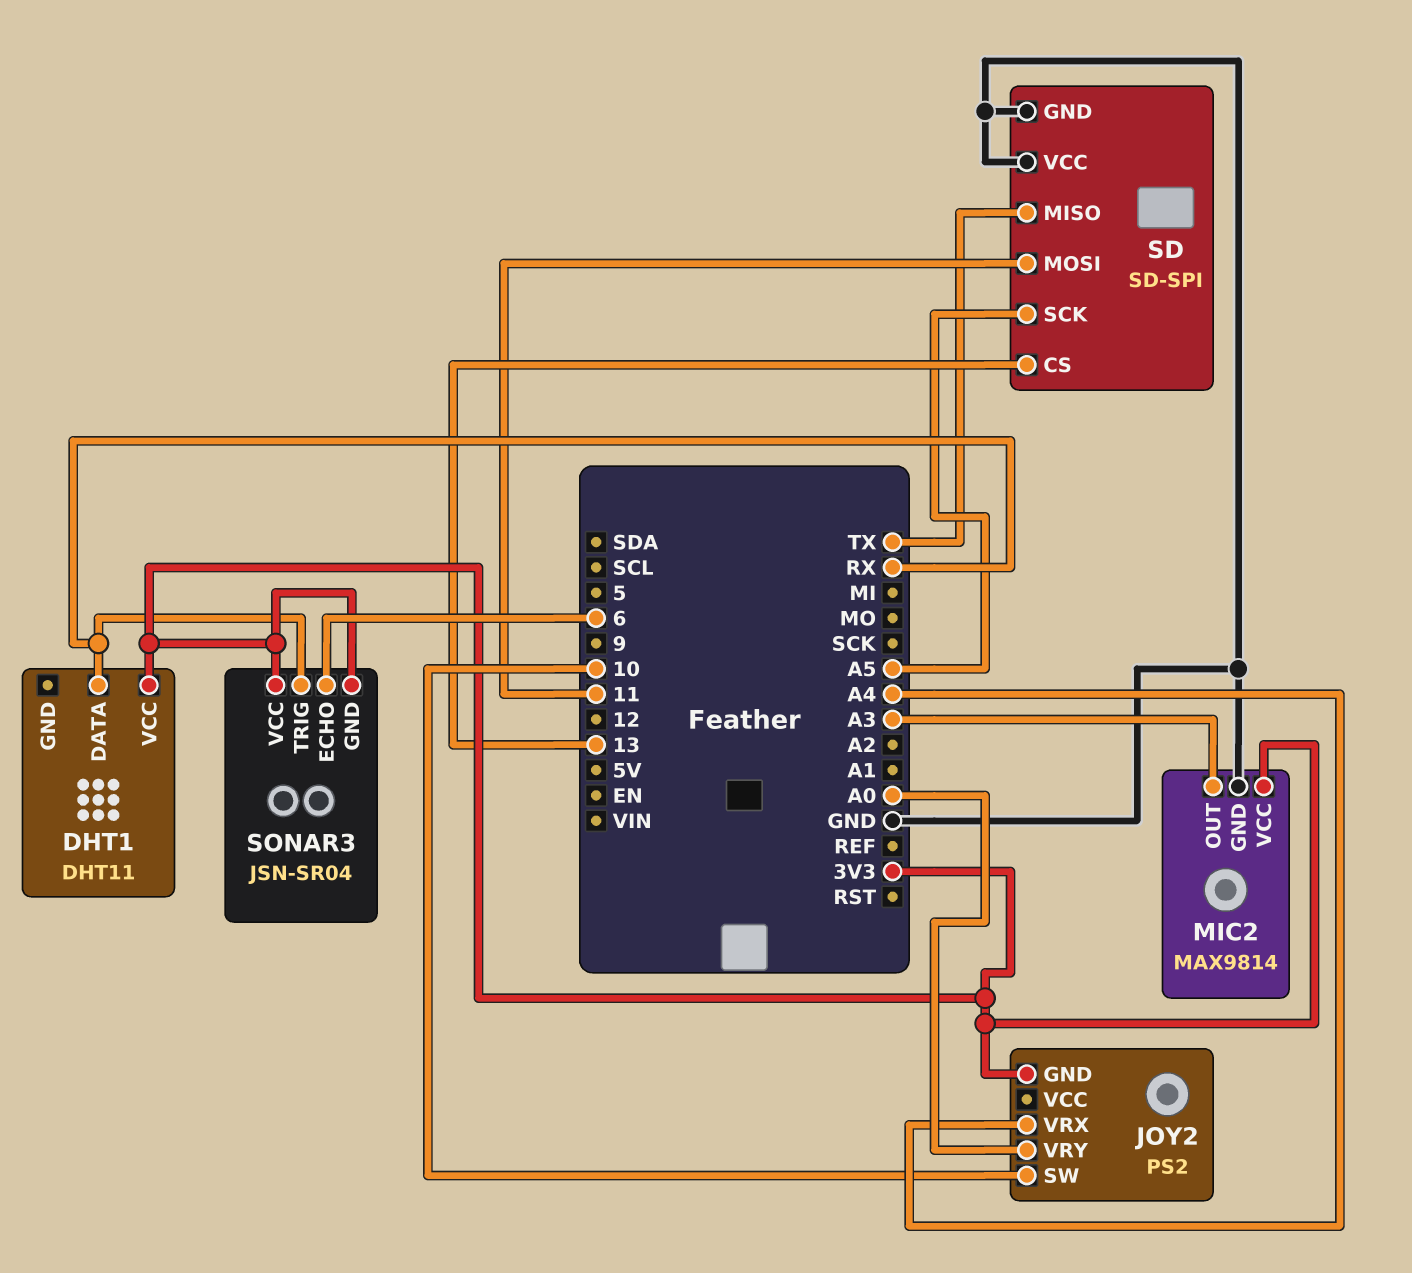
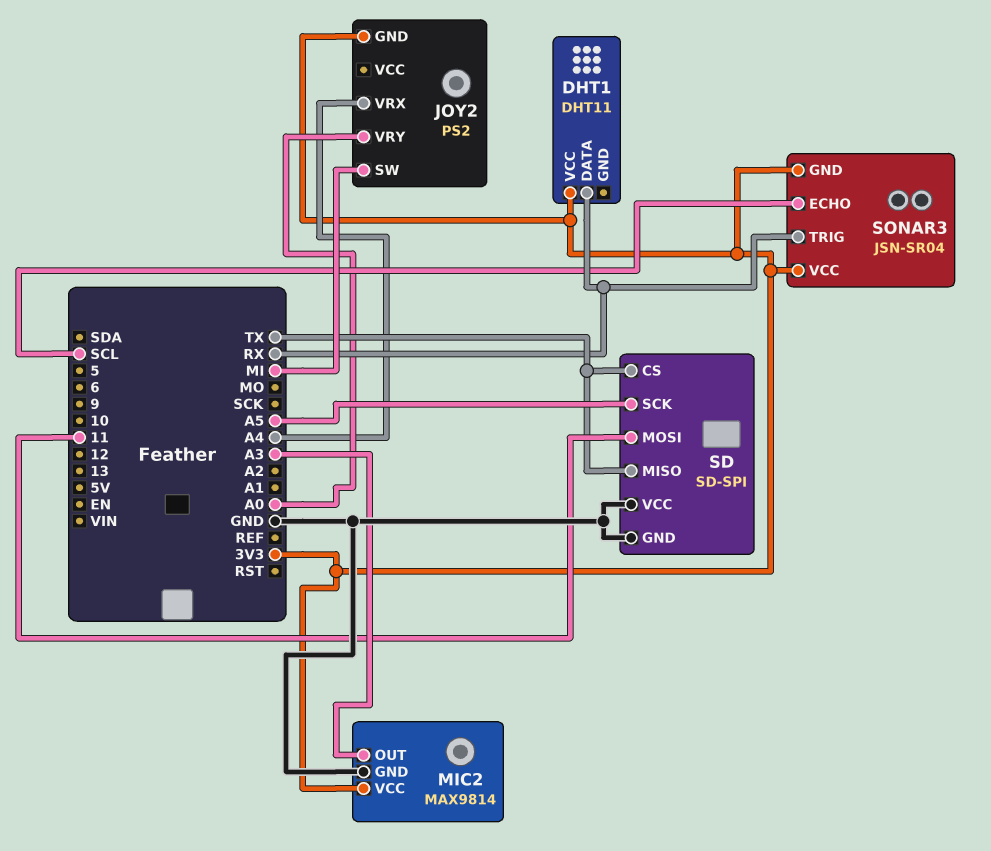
JOY2 pin SW: 10 -> MI
SD pin CS: 13 -> TX
SONAR3 pin ECHO: 6 -> SCL

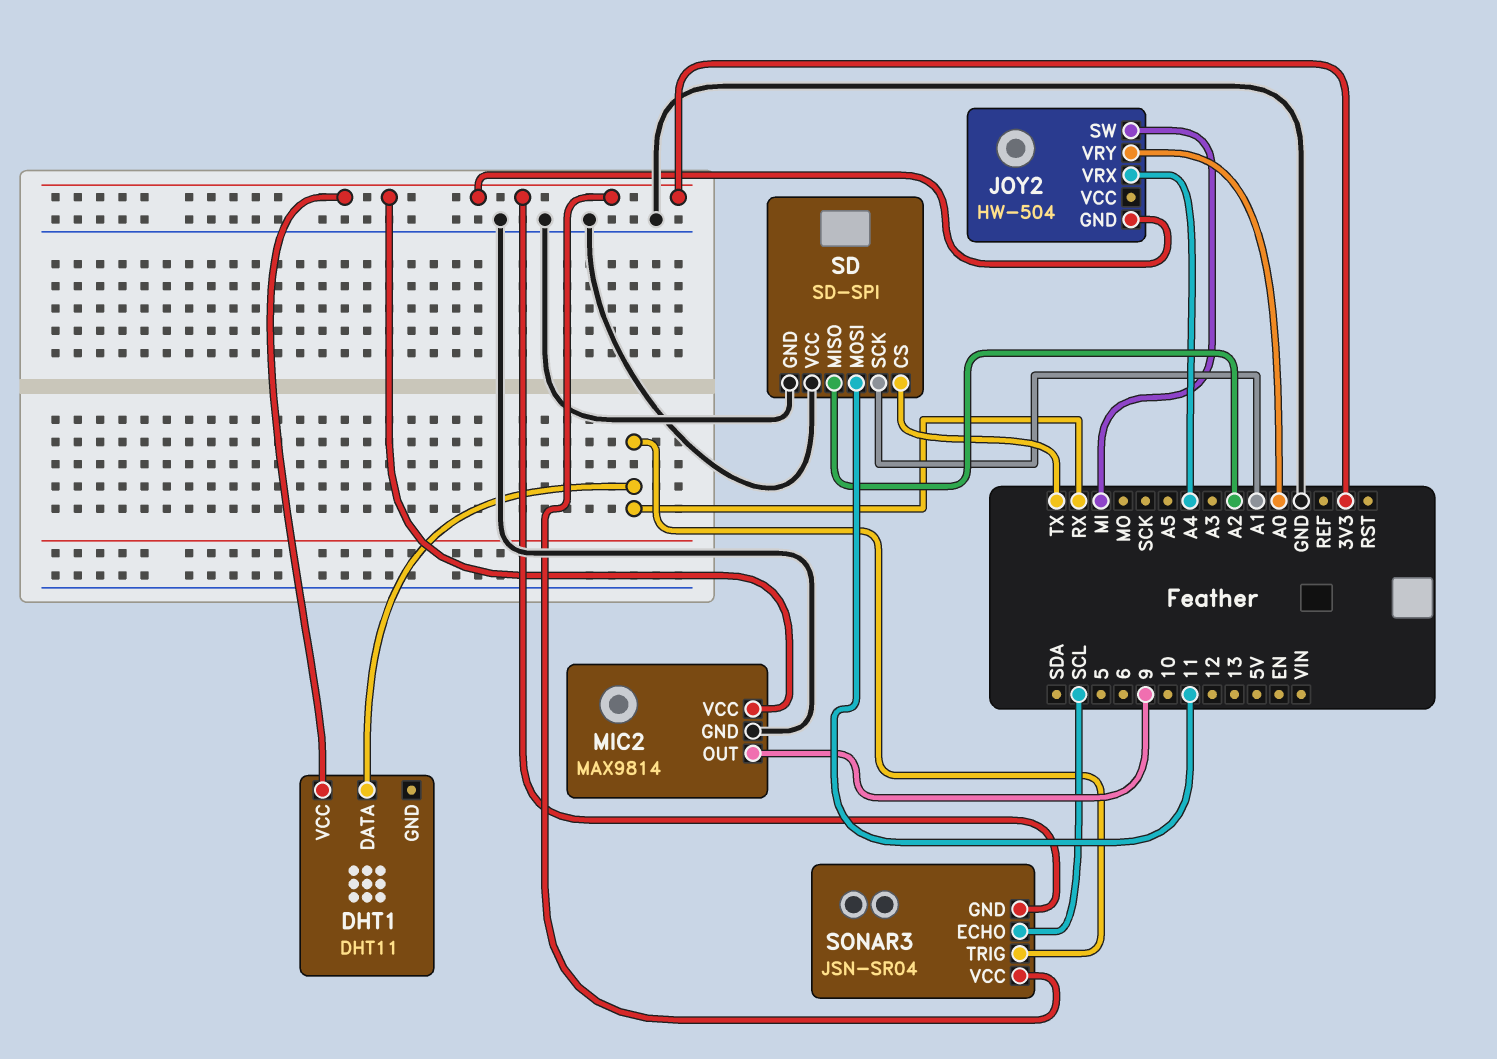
JOY2: PS2 -> HW-504
MIC2 pin OUT: A3 -> 9
SD pin MISO: TX -> A2
SD pin SCK: A5 -> A1

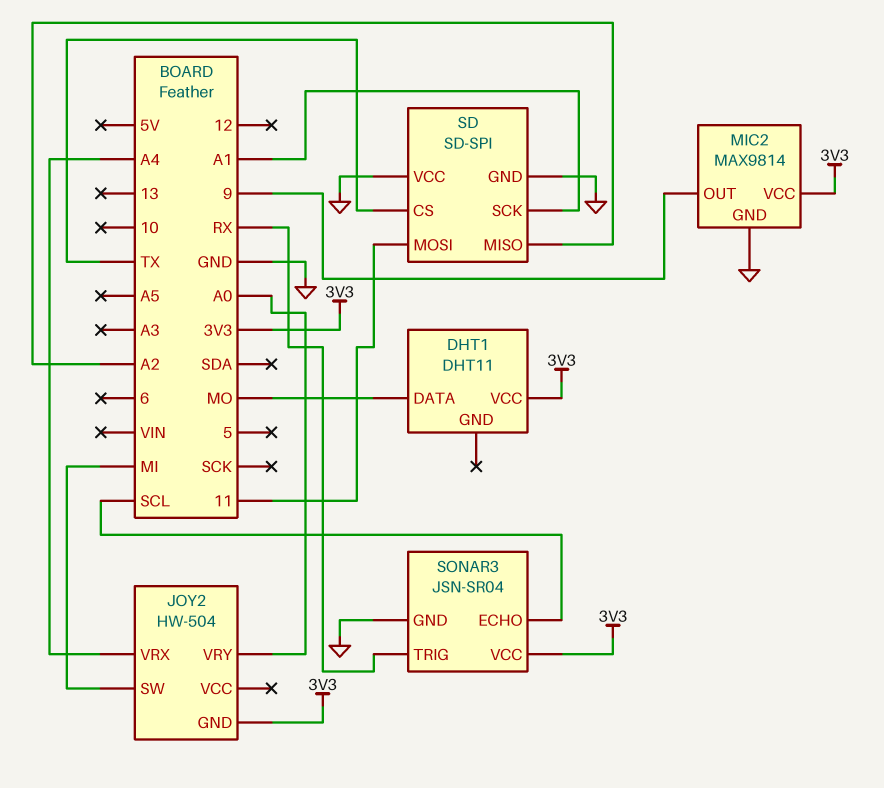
DHT1 pin DATA: RX -> MO
SONAR3 pin GND: 3V3 -> GND

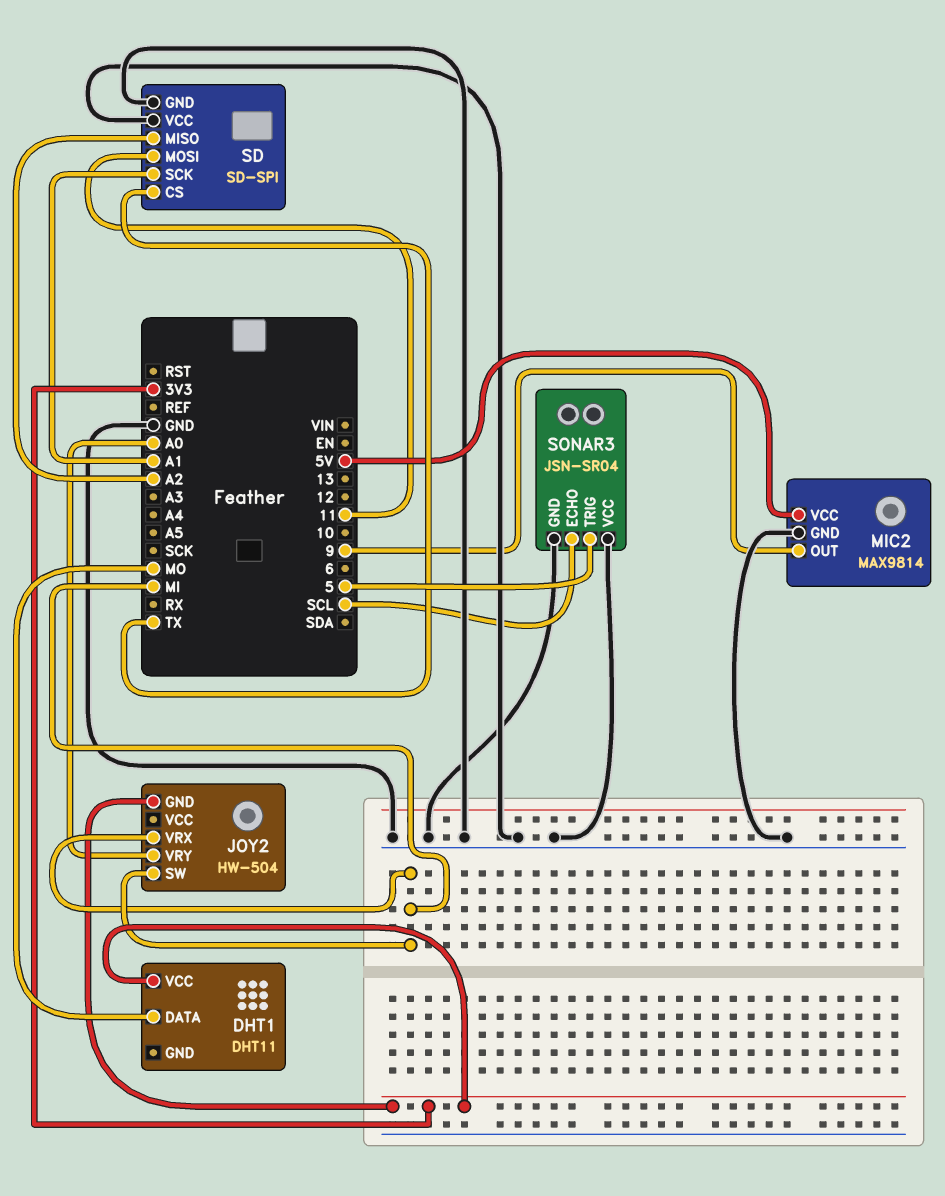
JOY2 pin VRX: A4 -> MI
MIC2 pin VCC: 3V3 -> 5V
SONAR3 pin TRIG: RX -> 5
SONAR3 pin VCC: 3V3 -> GND

